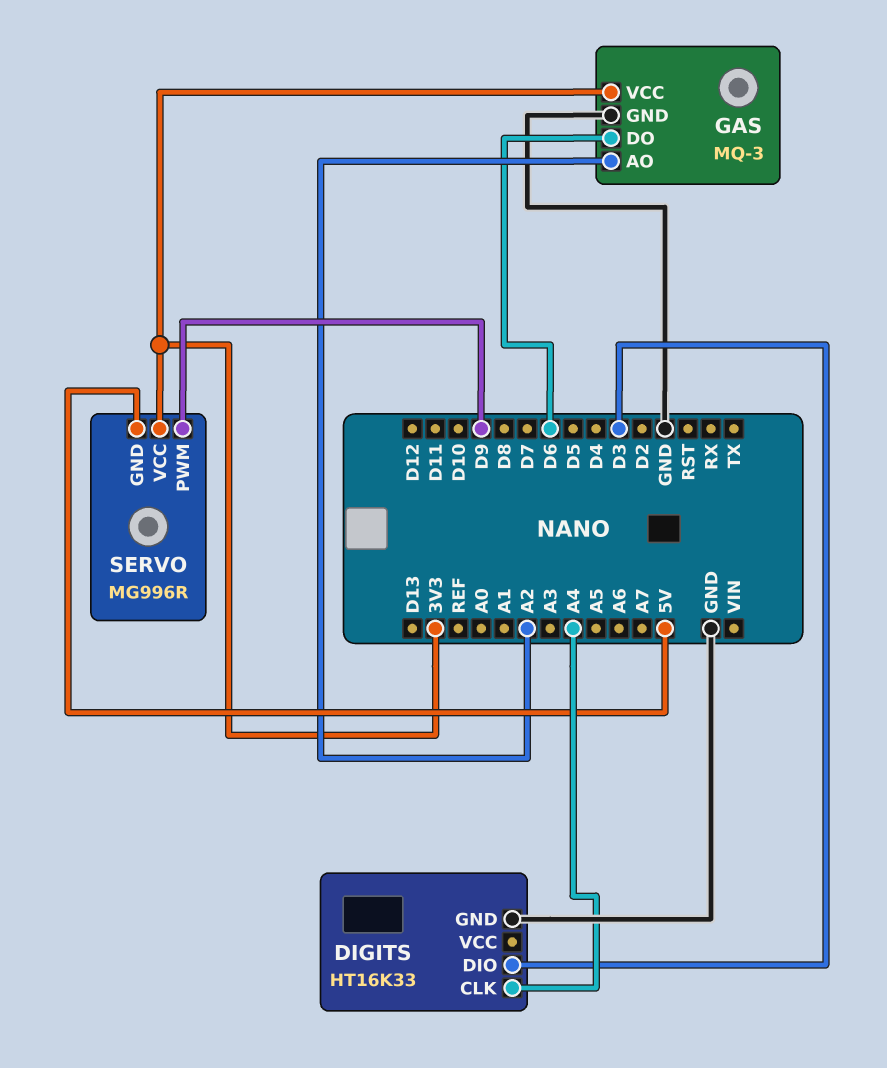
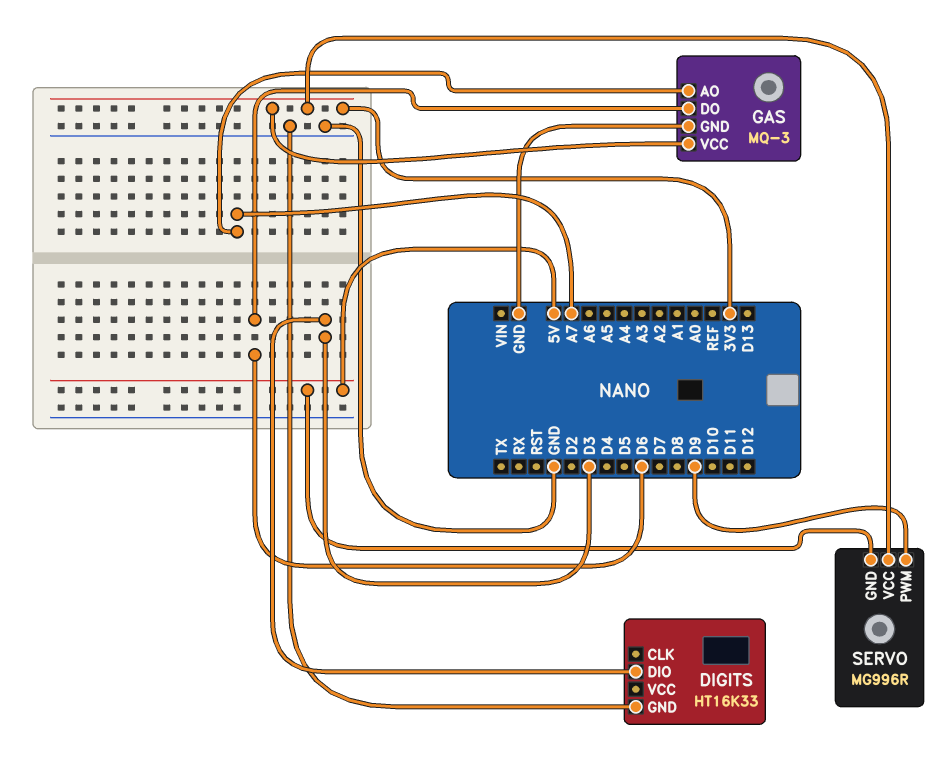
DIGITS pin CLK: A4 -> none
GAS pin AO: A2 -> A7

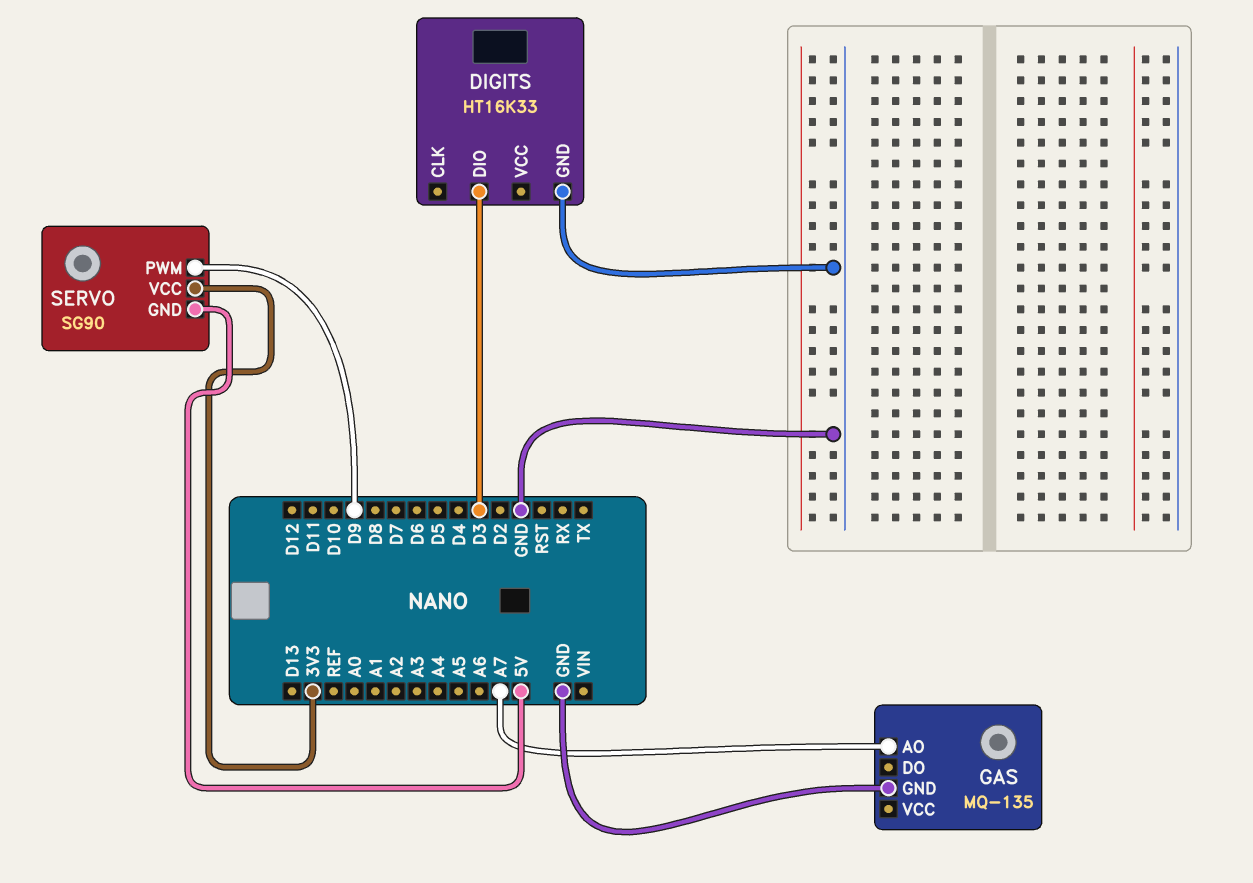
GAS: MQ-3 -> MQ-135
GAS pin DO: D6 -> none
GAS pin VCC: 3V3 -> none
SERVO: MG996R -> SG90

